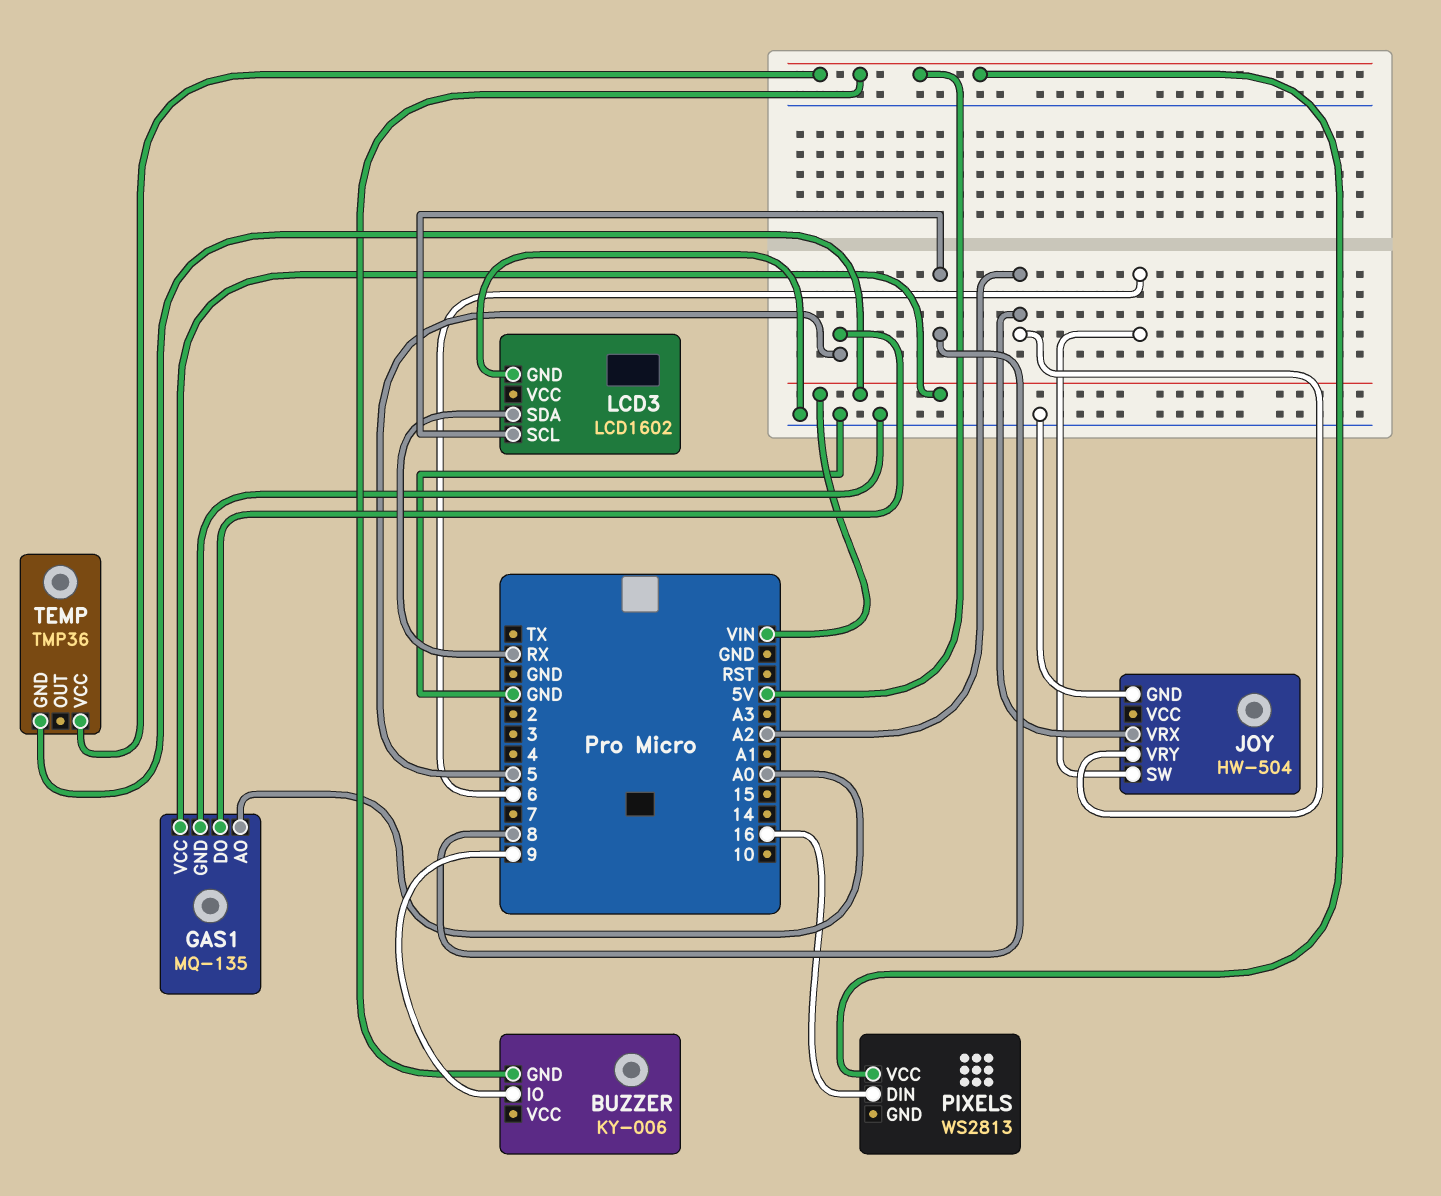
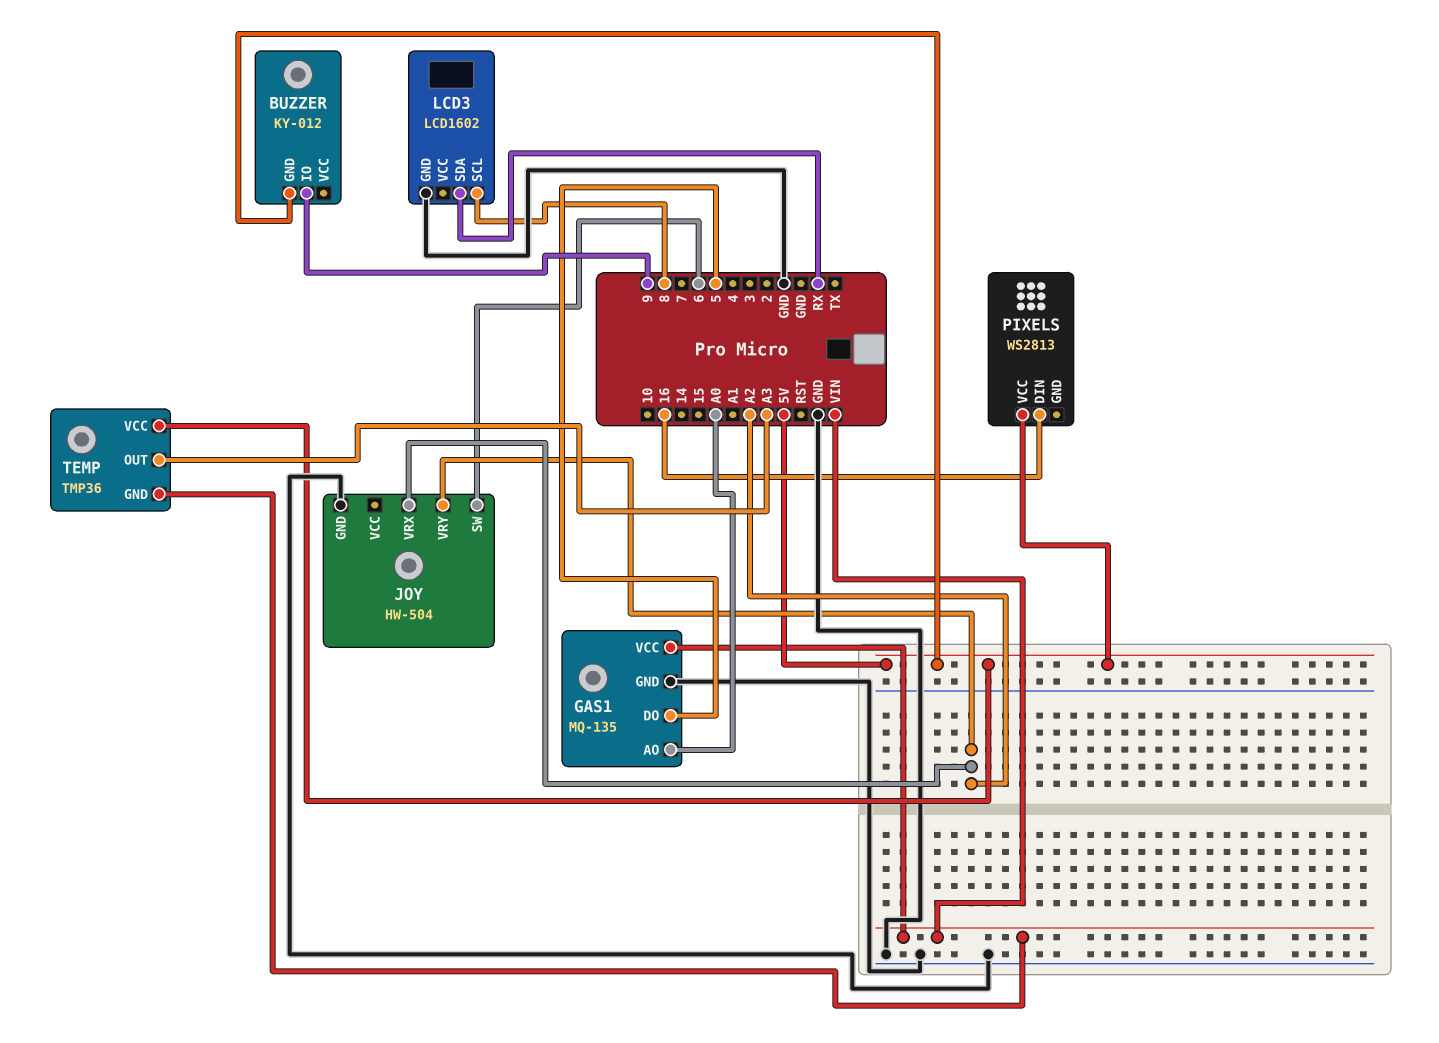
BUZZER: KY-006 -> KY-012
TEMP pin OUT: none -> A3

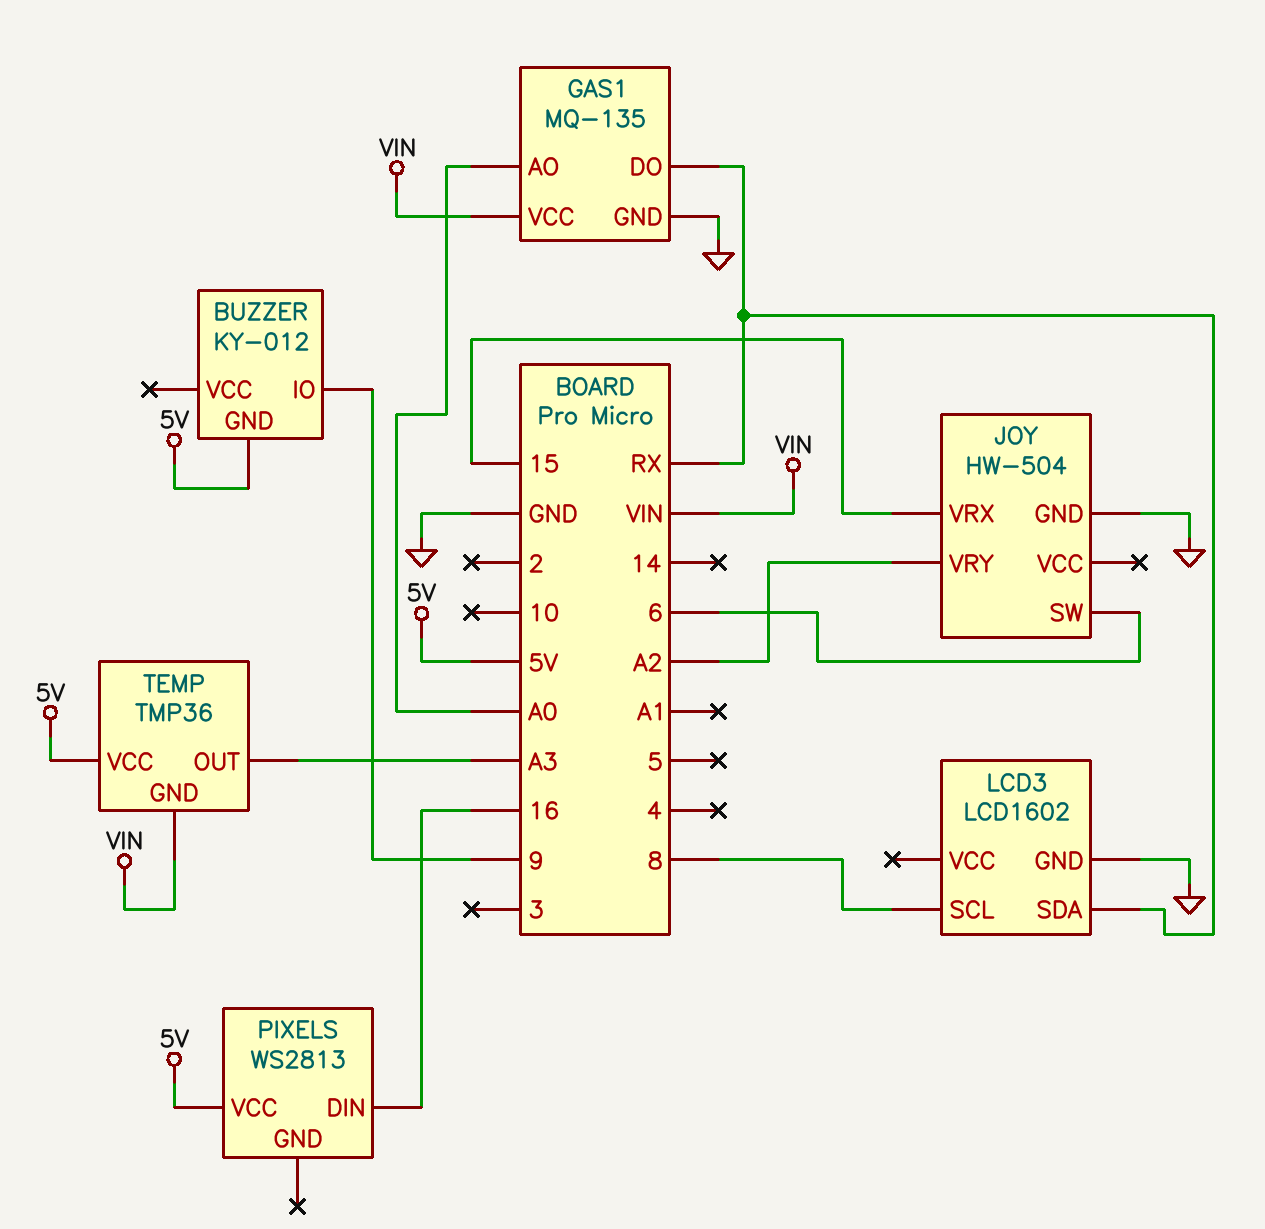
GAS1 pin DO: 5 -> RX
JOY pin VRX: A2 -> 15

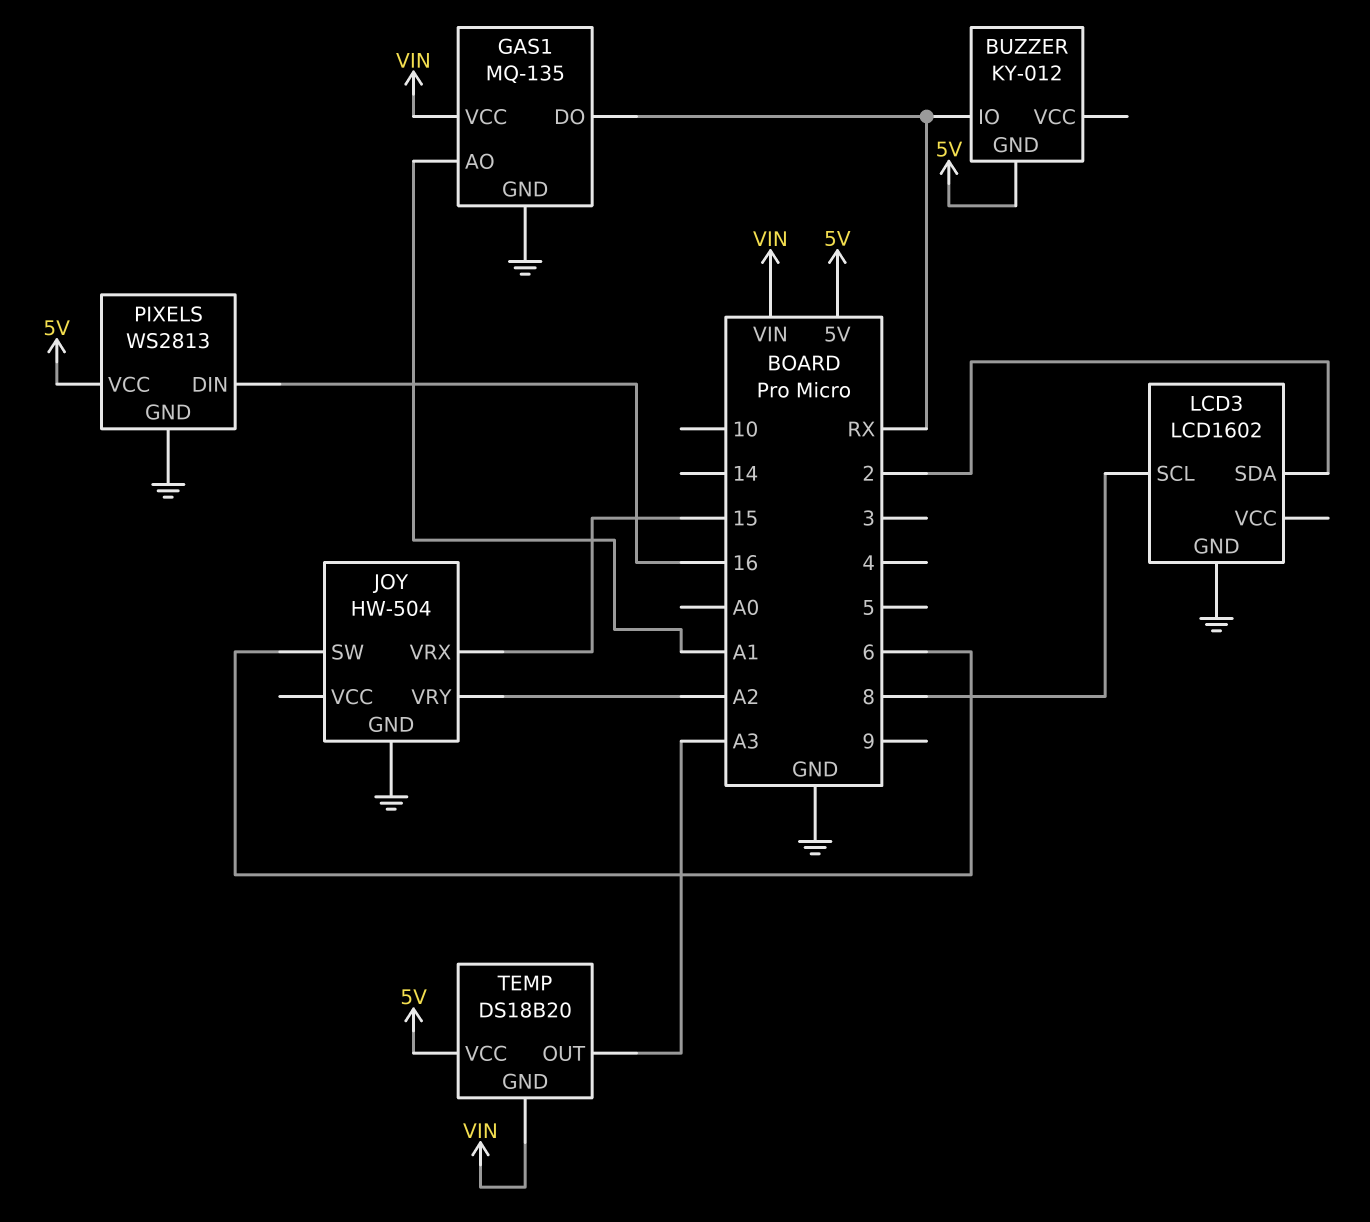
BUZZER pin IO: 9 -> RX
GAS1 pin AO: A0 -> A1
LCD3 pin SDA: RX -> 2
PIXELS pin GND: none -> GND
TEMP: TMP36 -> DS18B20

